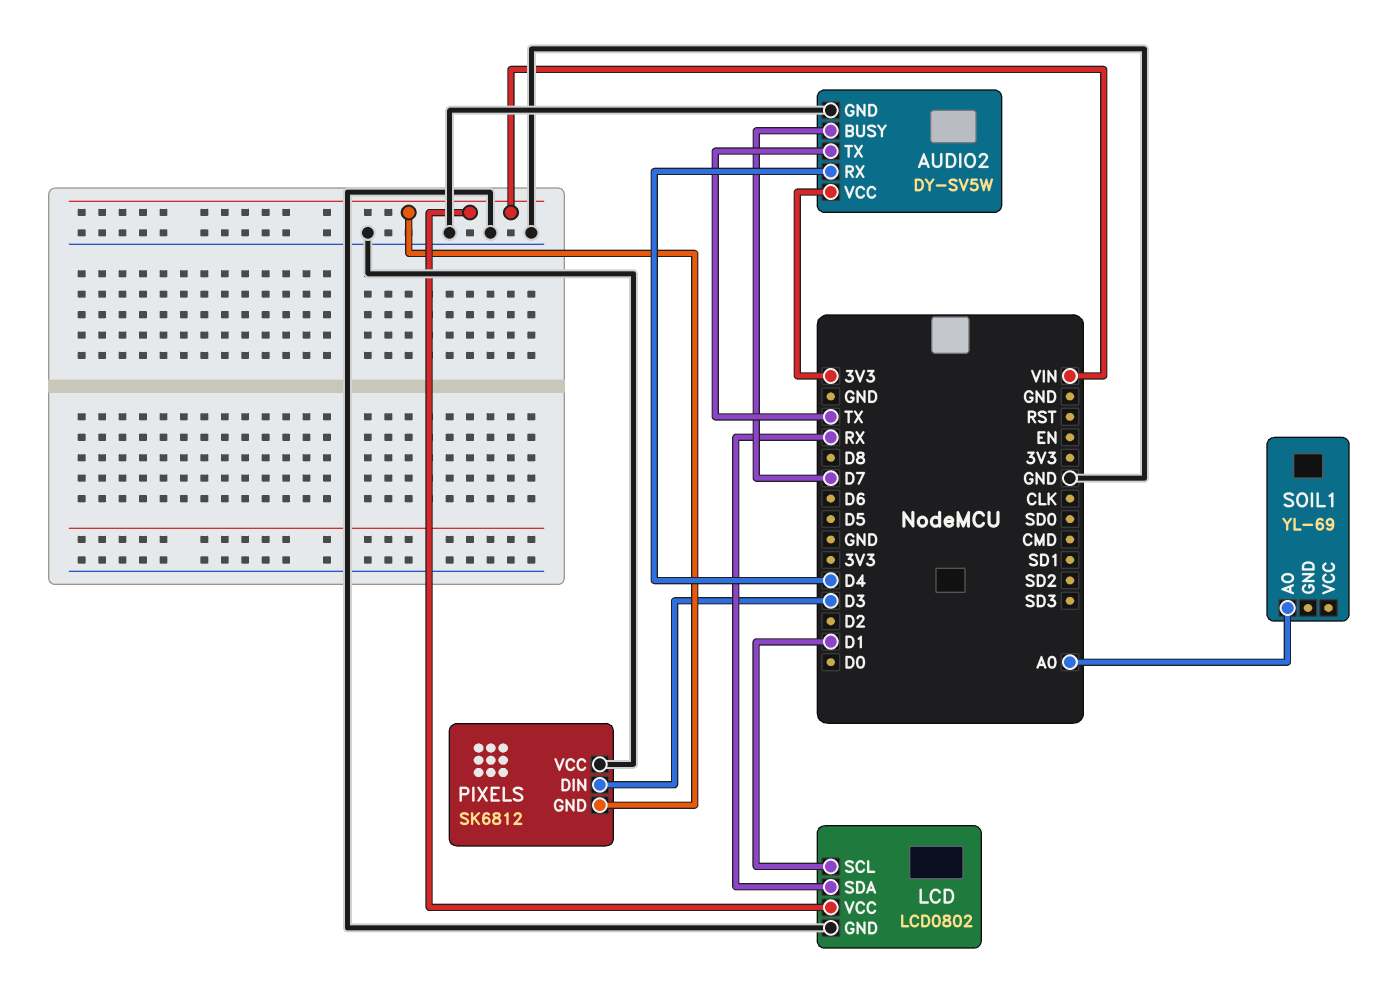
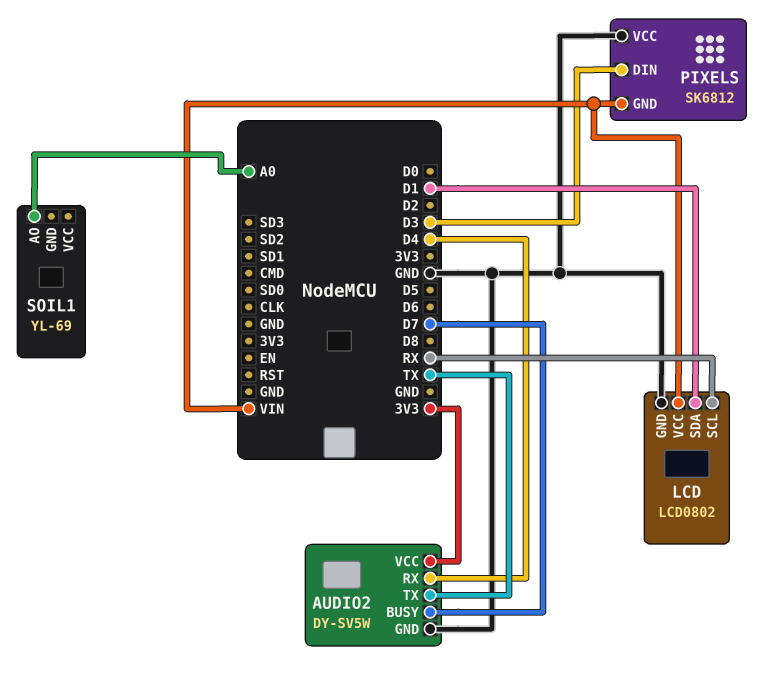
LCD pin SCL: D1 -> RX
LCD pin SDA: RX -> D1

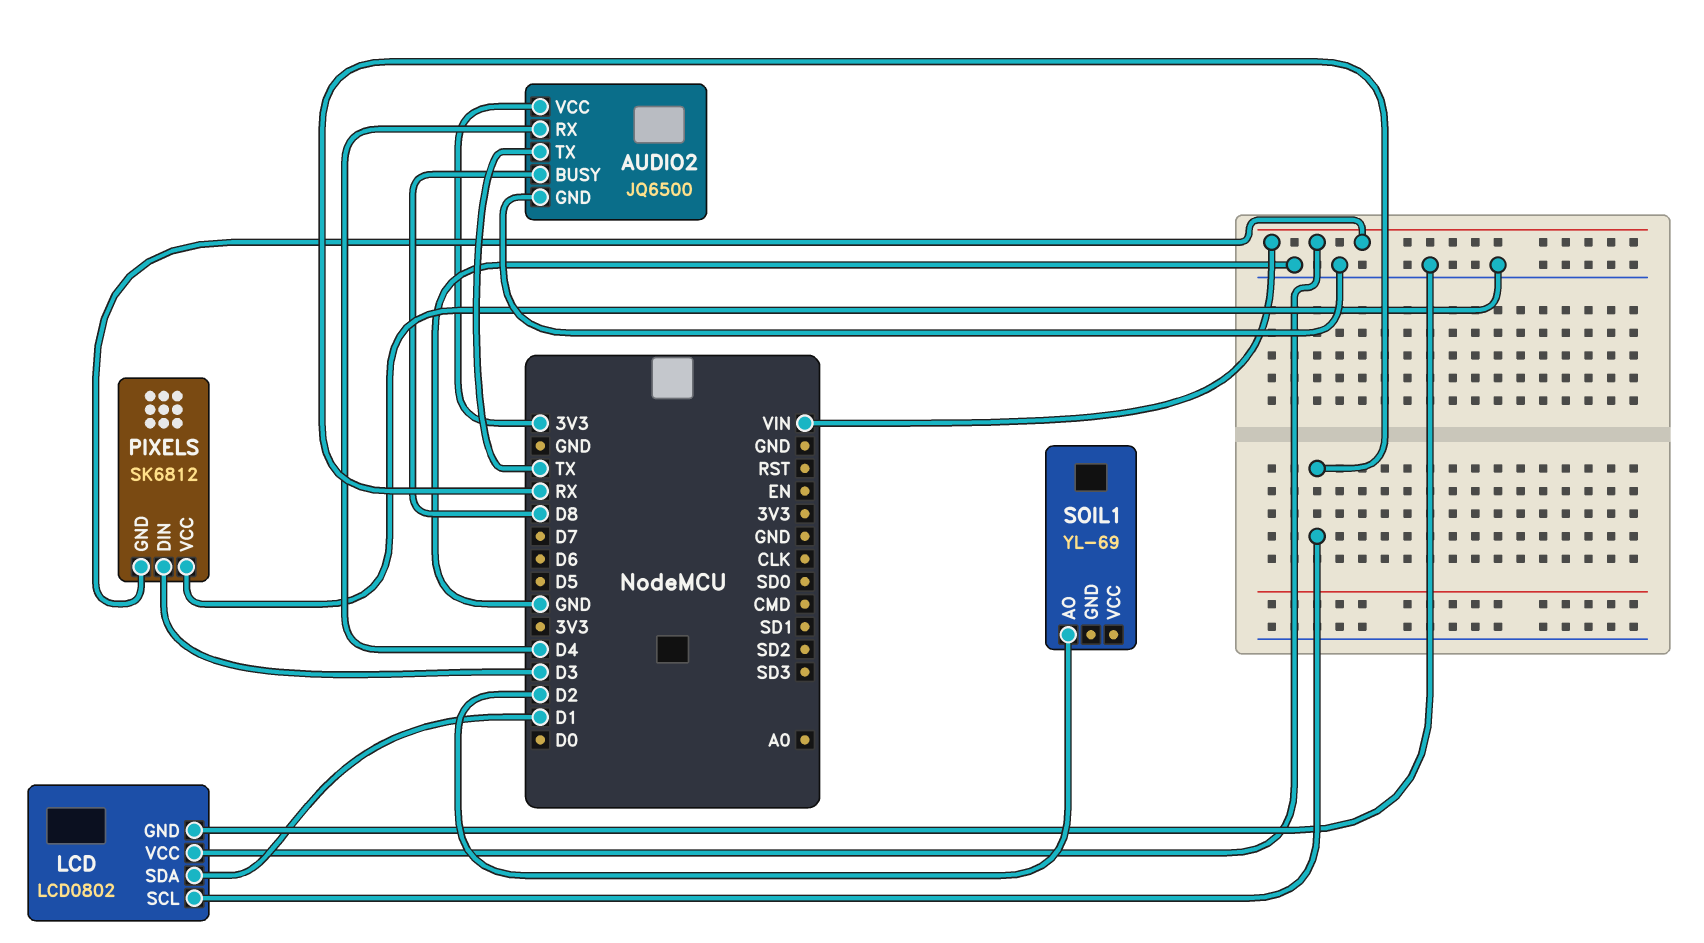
AUDIO2: DY-SV5W -> JQ6500
AUDIO2 pin BUSY: D7 -> D8
SOIL1 pin AO: A0 -> D2

